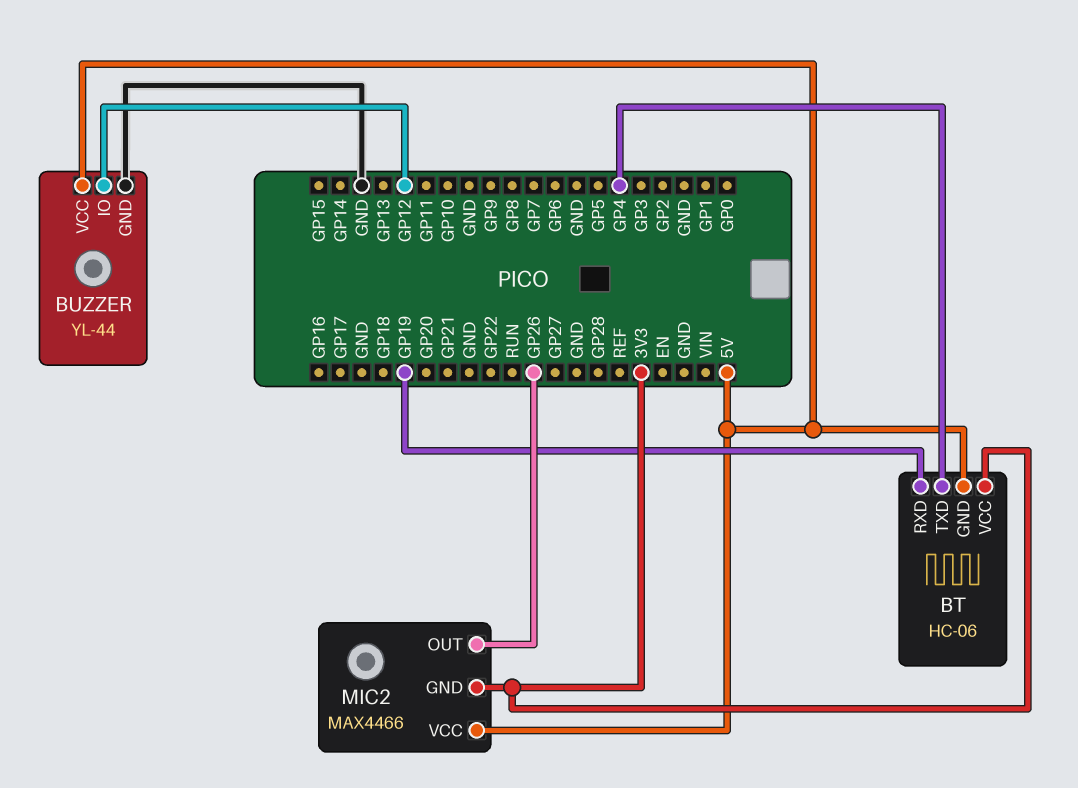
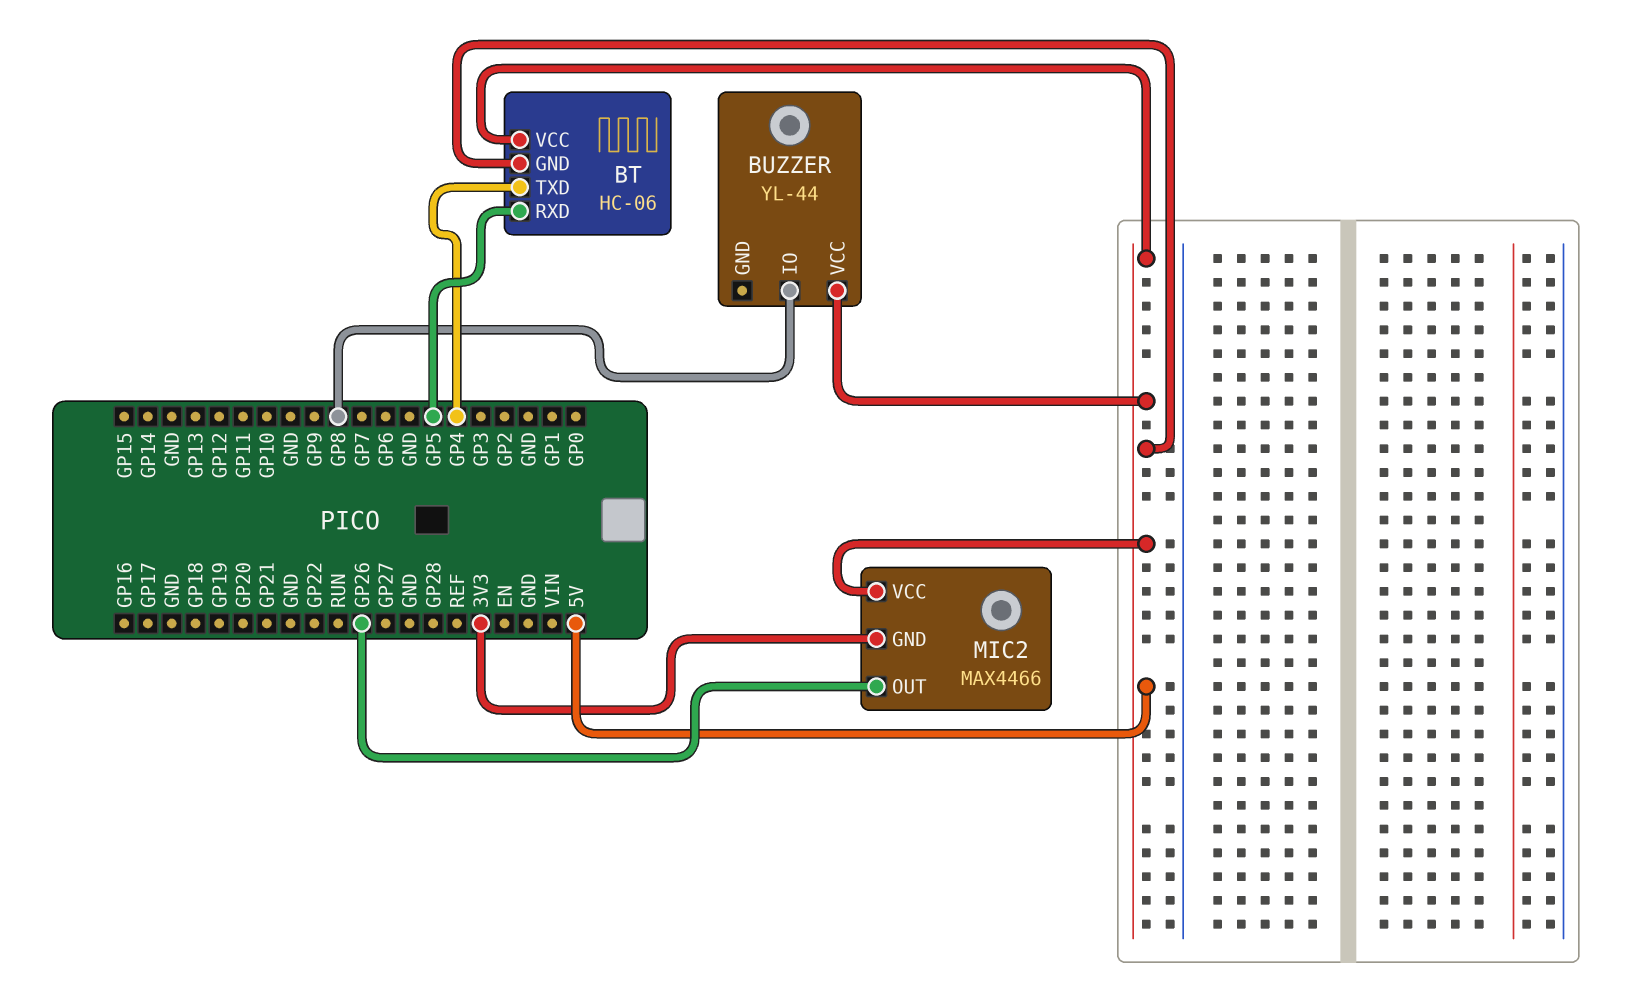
BT pin RXD: GP19 -> GP5
BT pin VCC: 3V3 -> 5V
BUZZER pin GND: GND -> none
BUZZER pin IO: GP12 -> GP8

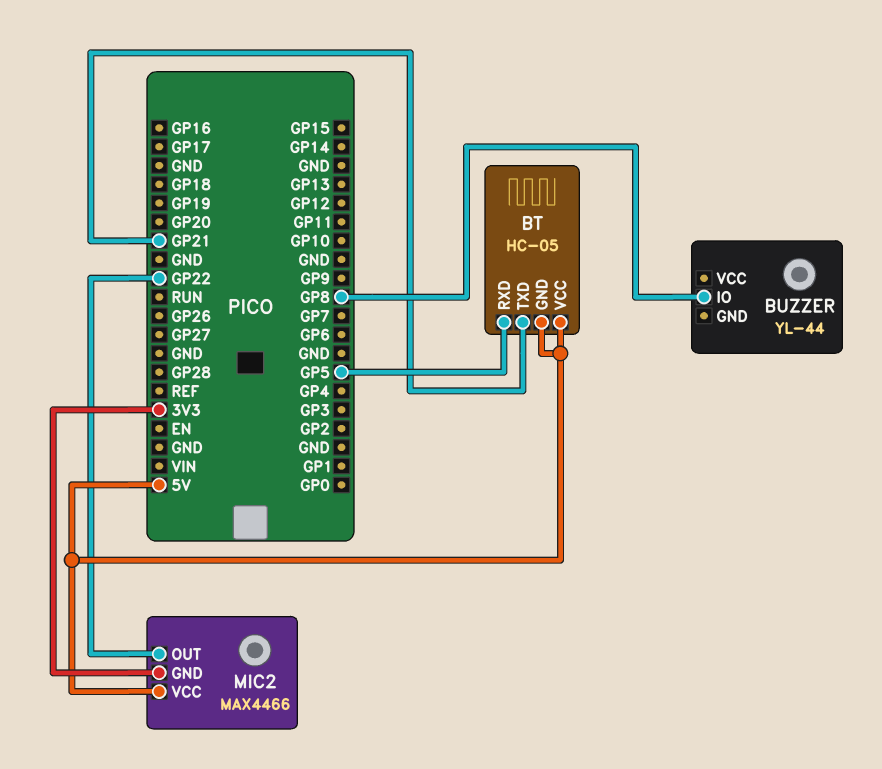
BT: HC-06 -> HC-05
BT pin TXD: GP4 -> GP21
BUZZER pin VCC: 5V -> none
MIC2 pin OUT: GP26 -> GP22

